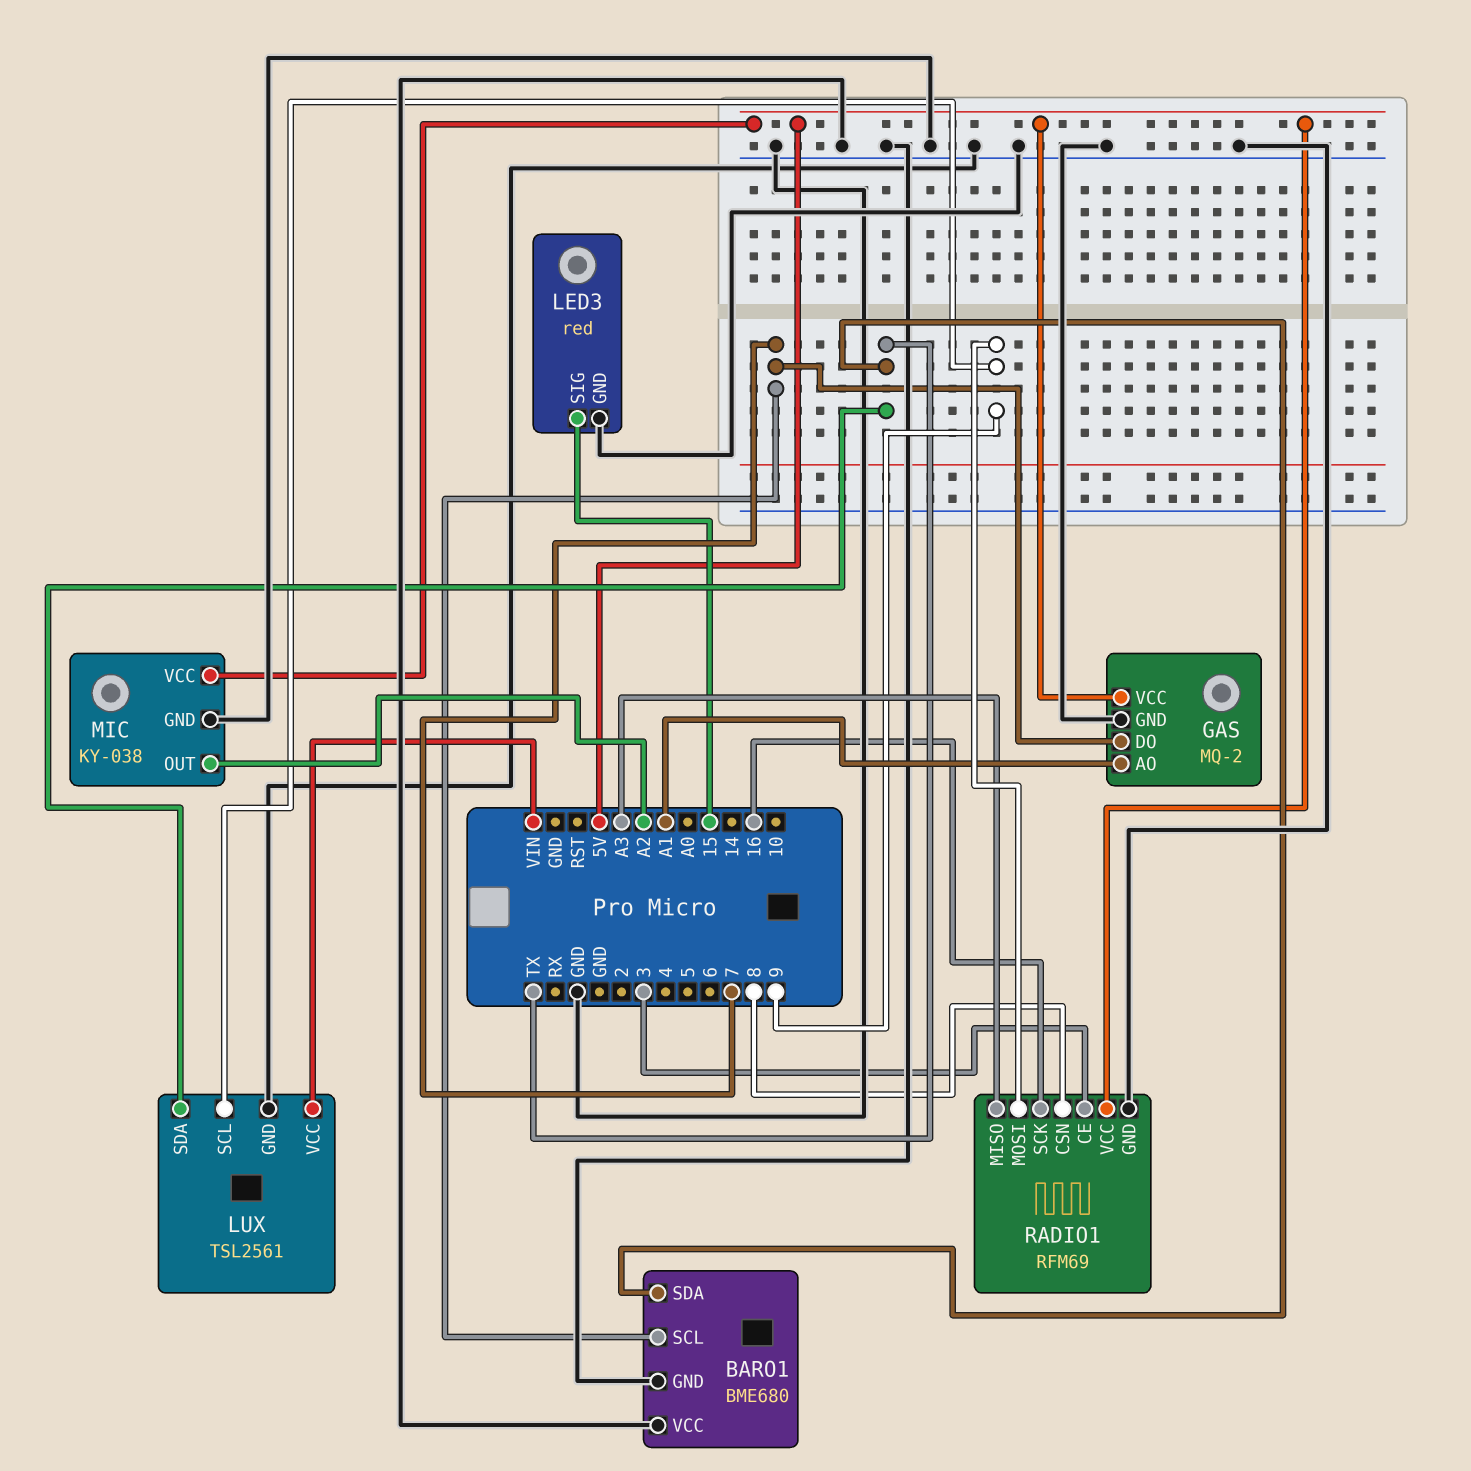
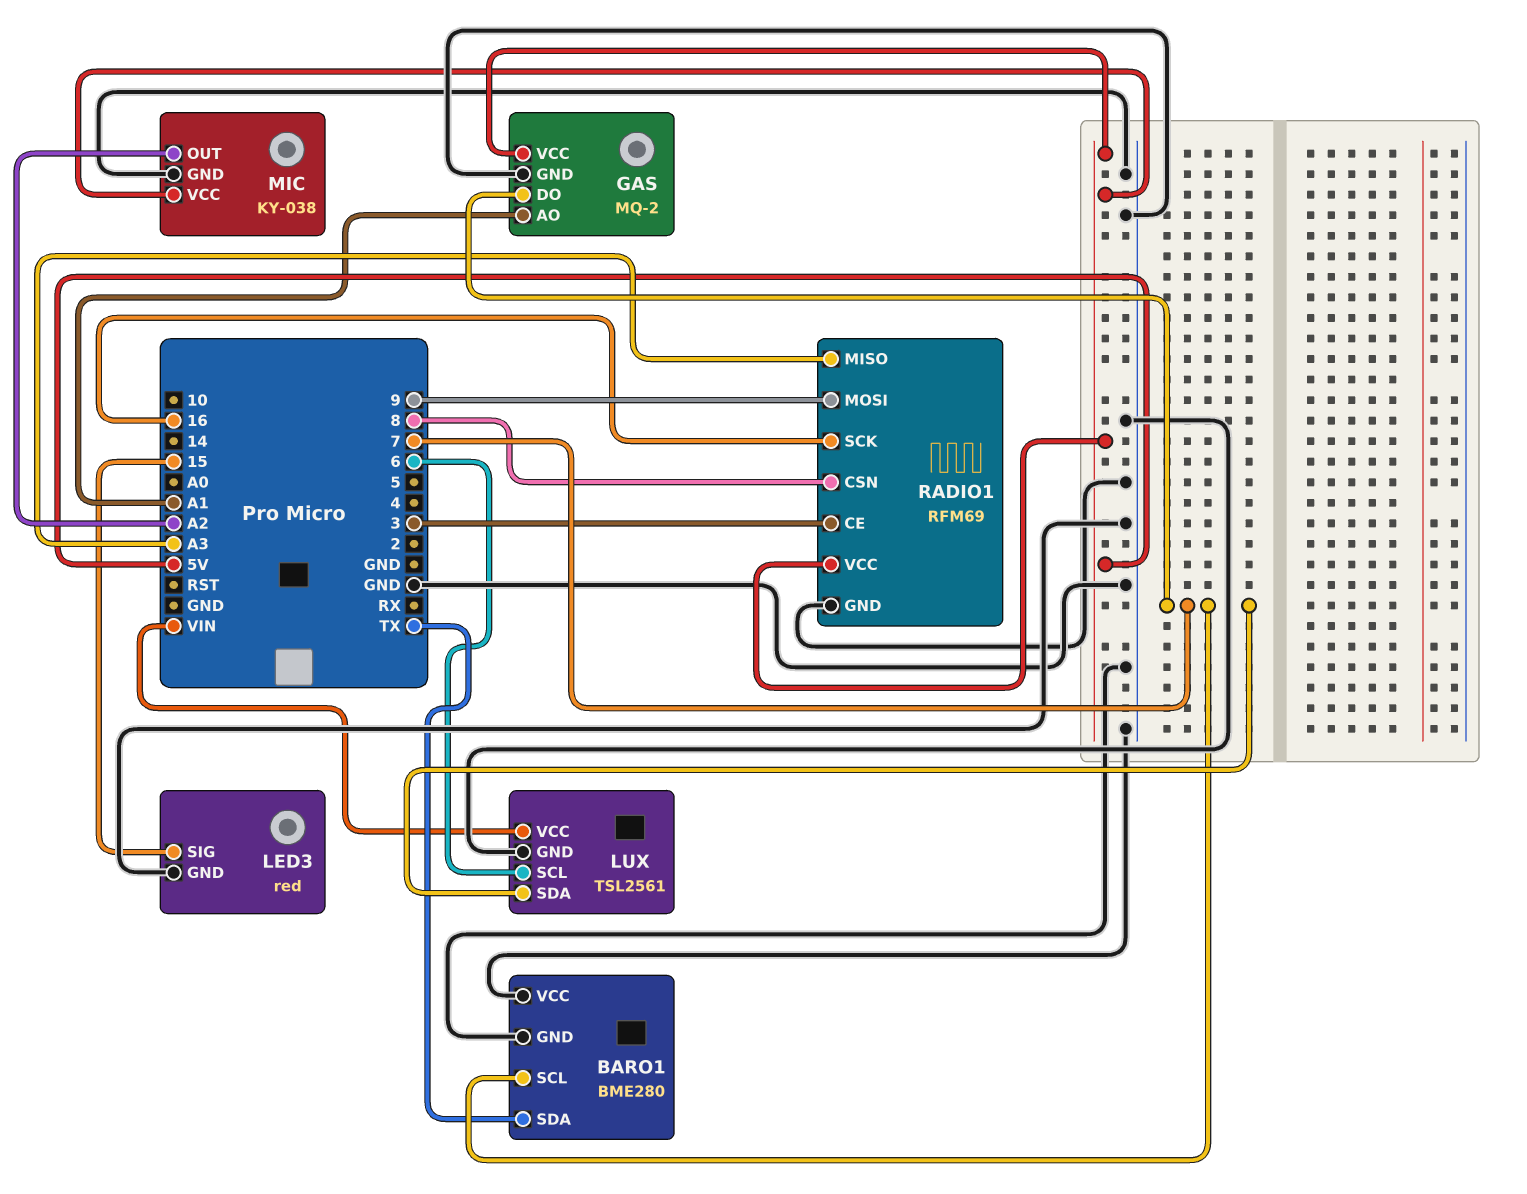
BARO1: BME680 -> BME280
LUX pin SCL: 9 -> 6
LUX pin SDA: TX -> 7

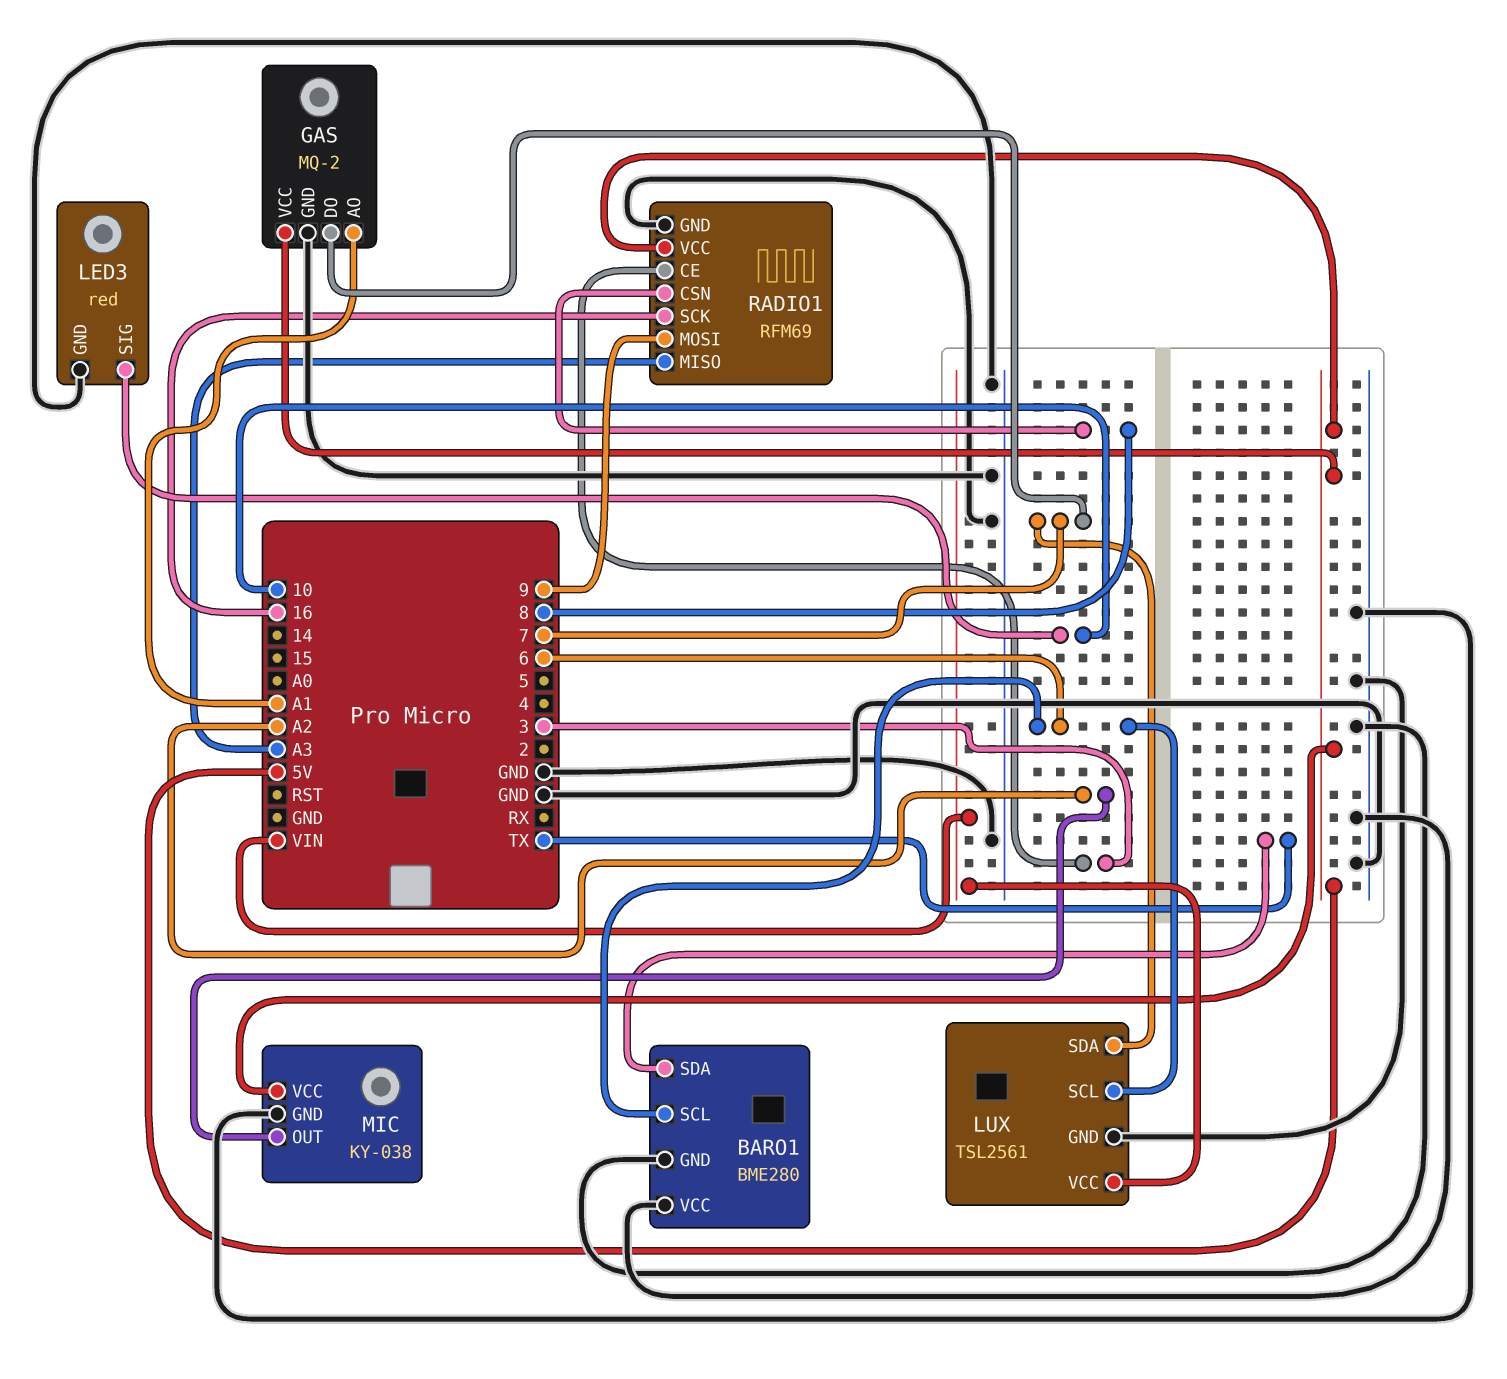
BARO1 pin SCL: 7 -> 6
LED3 pin SIG: 15 -> 10

